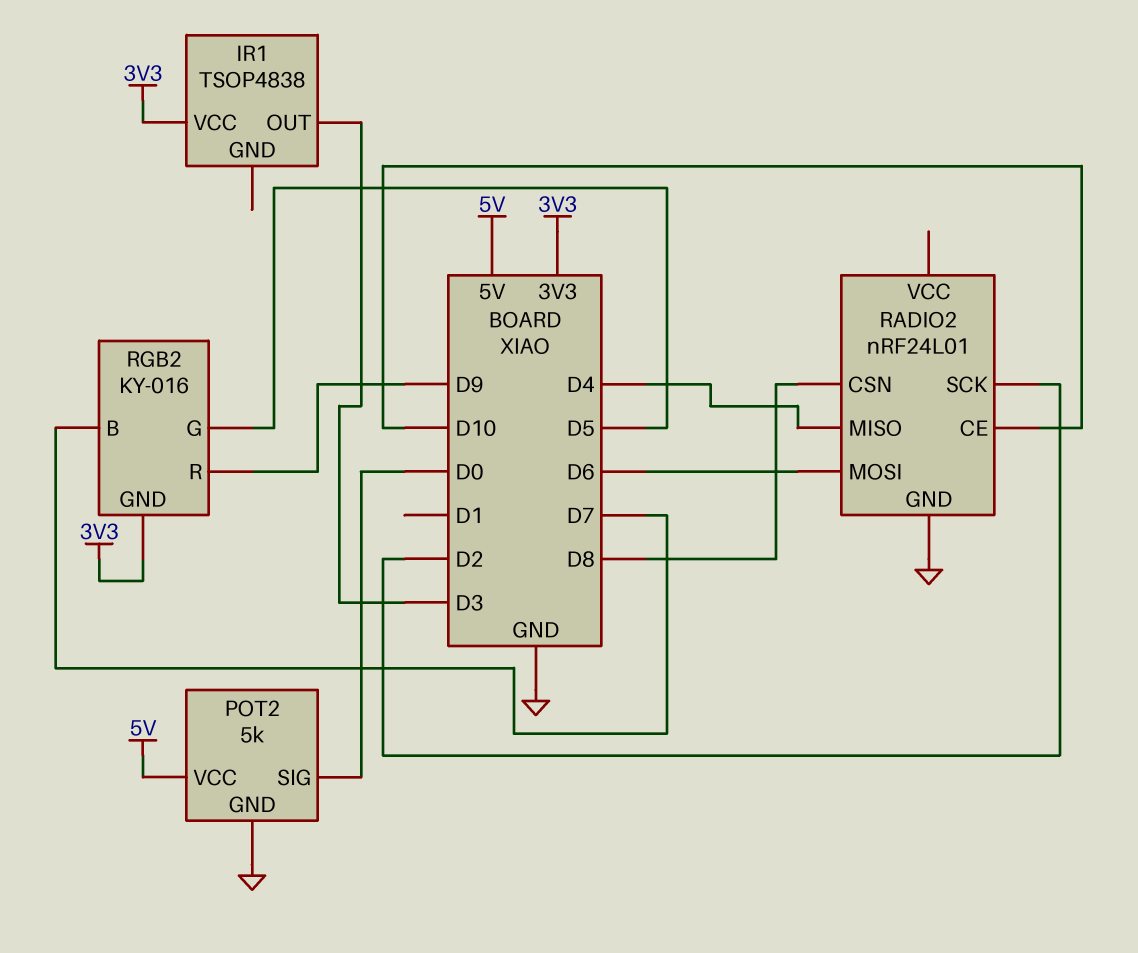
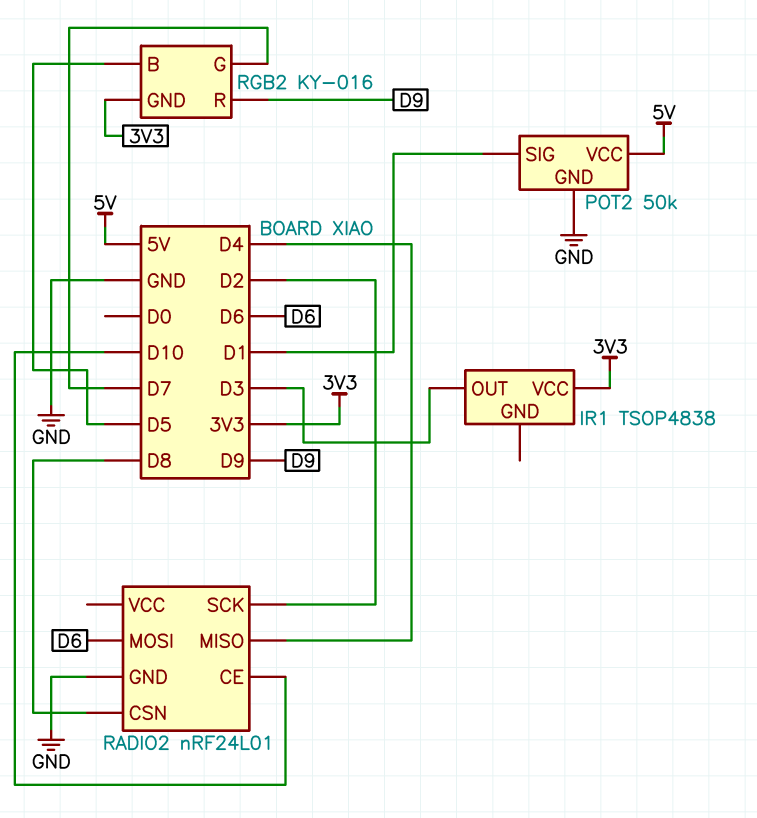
POT2: 5k -> 50k
POT2 pin SIG: D0 -> D1
RGB2 pin B: D7 -> D5
RGB2 pin G: D5 -> D7

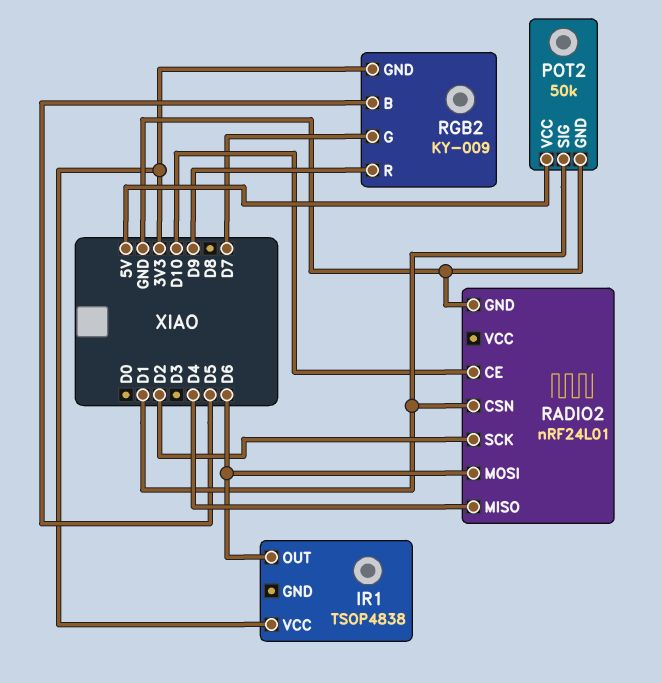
IR1 pin OUT: D3 -> D6
RADIO2 pin CSN: D8 -> D1
RGB2: KY-016 -> KY-009

